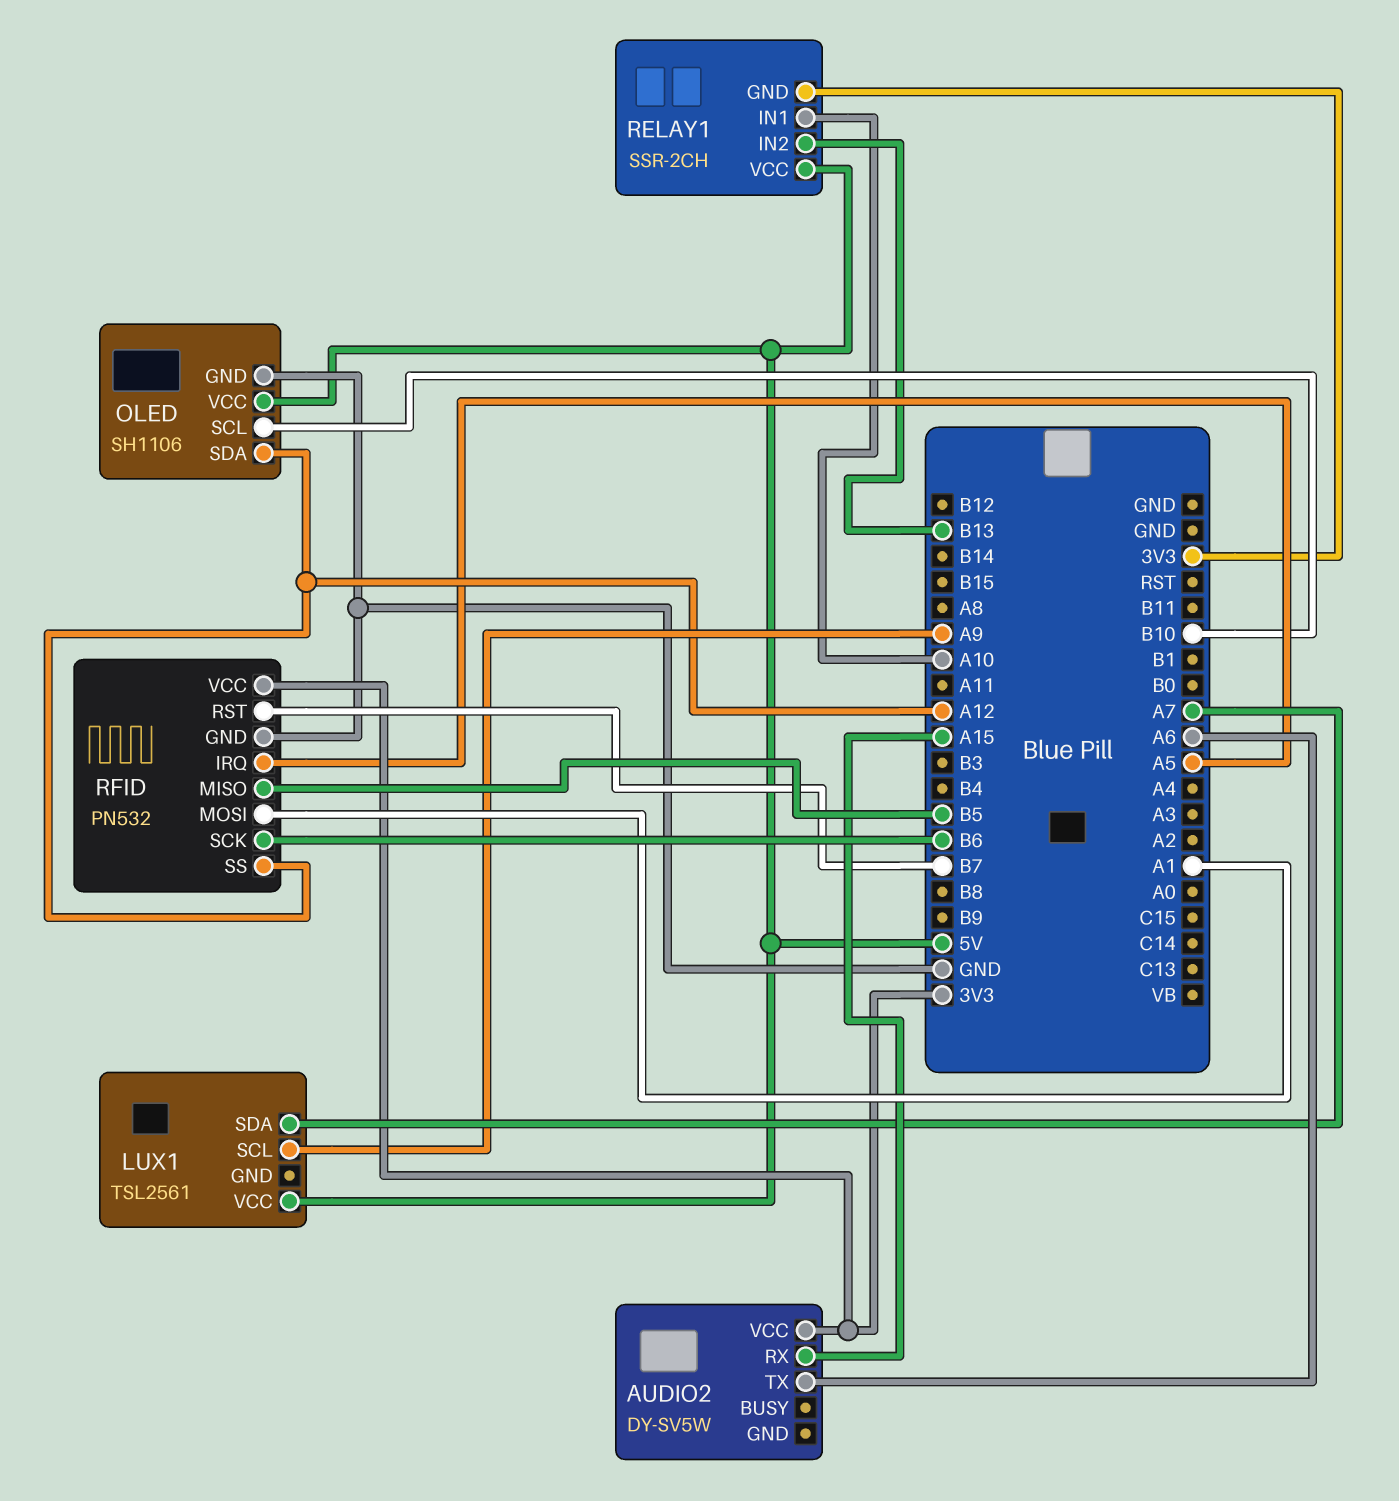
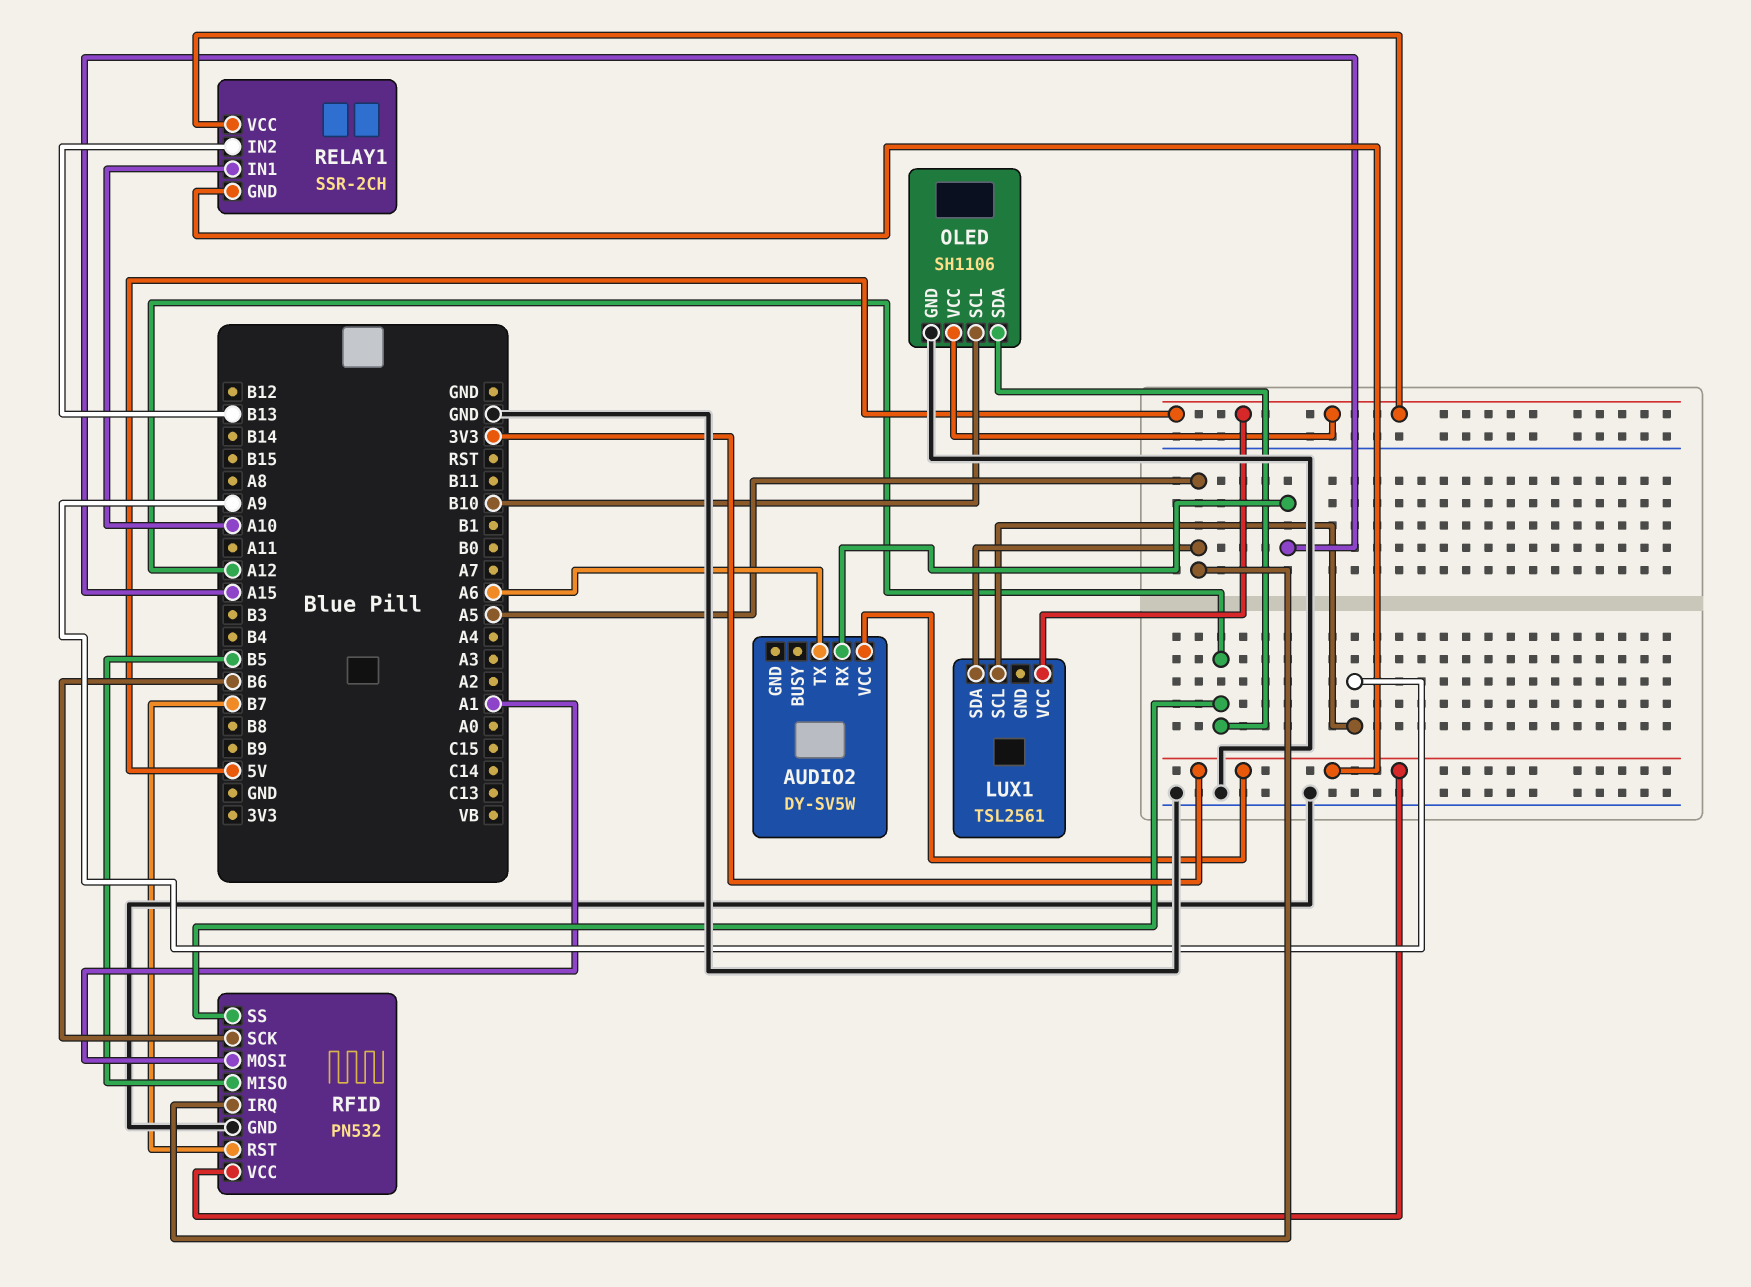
LUX1 pin SDA: A7 -> A5

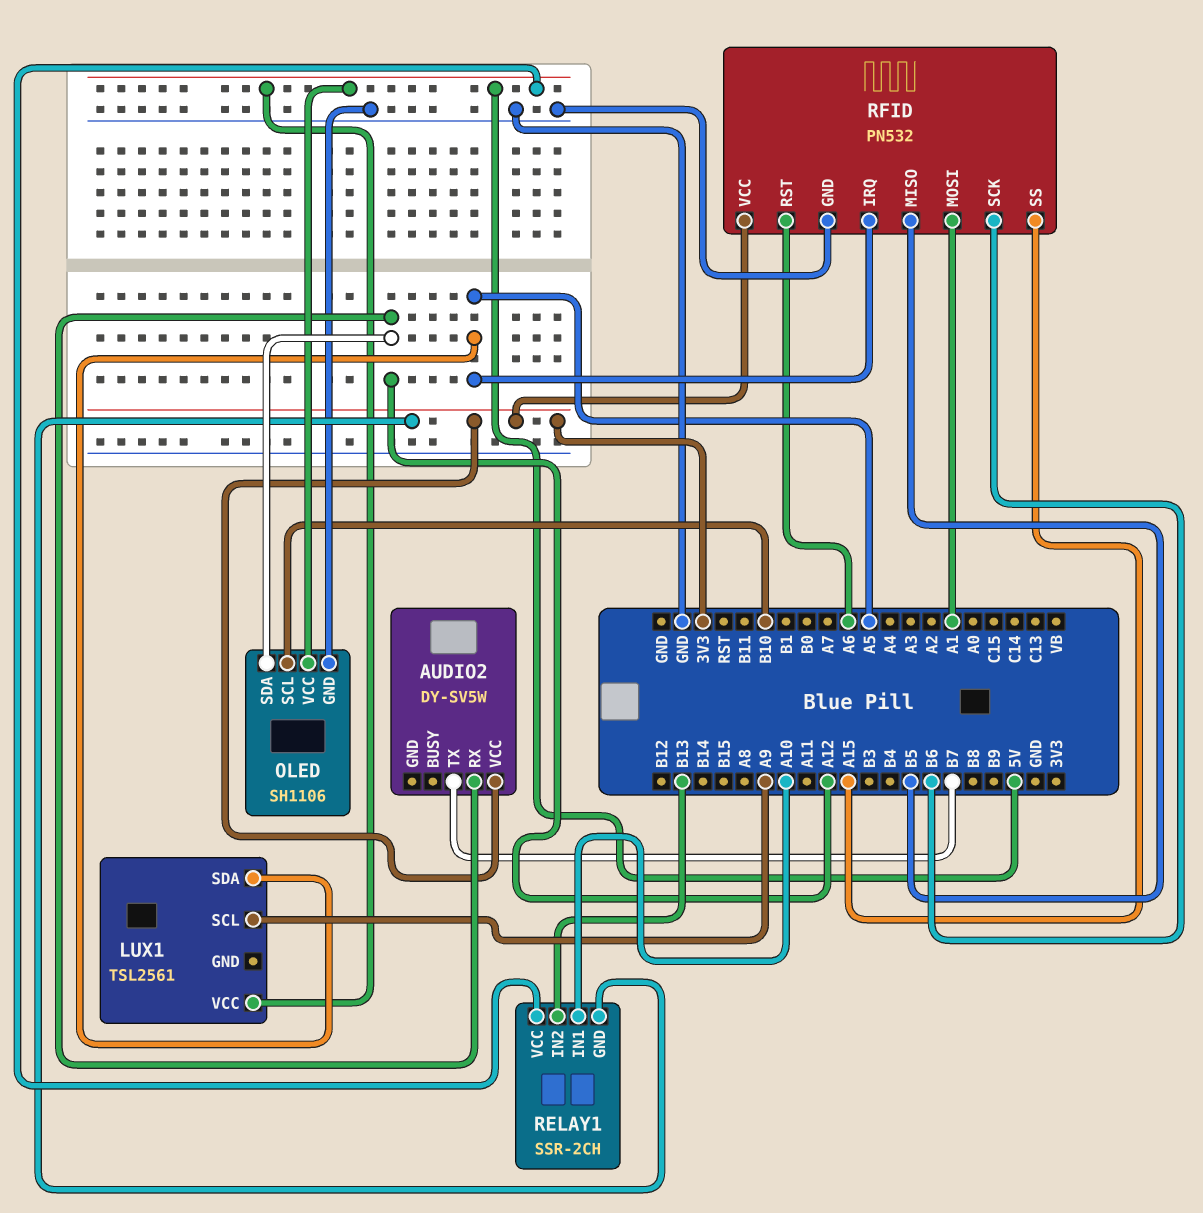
AUDIO2 pin RX: A15 -> A12
AUDIO2 pin TX: A6 -> B7
RFID pin RST: B7 -> A6
RFID pin SS: A12 -> A15

